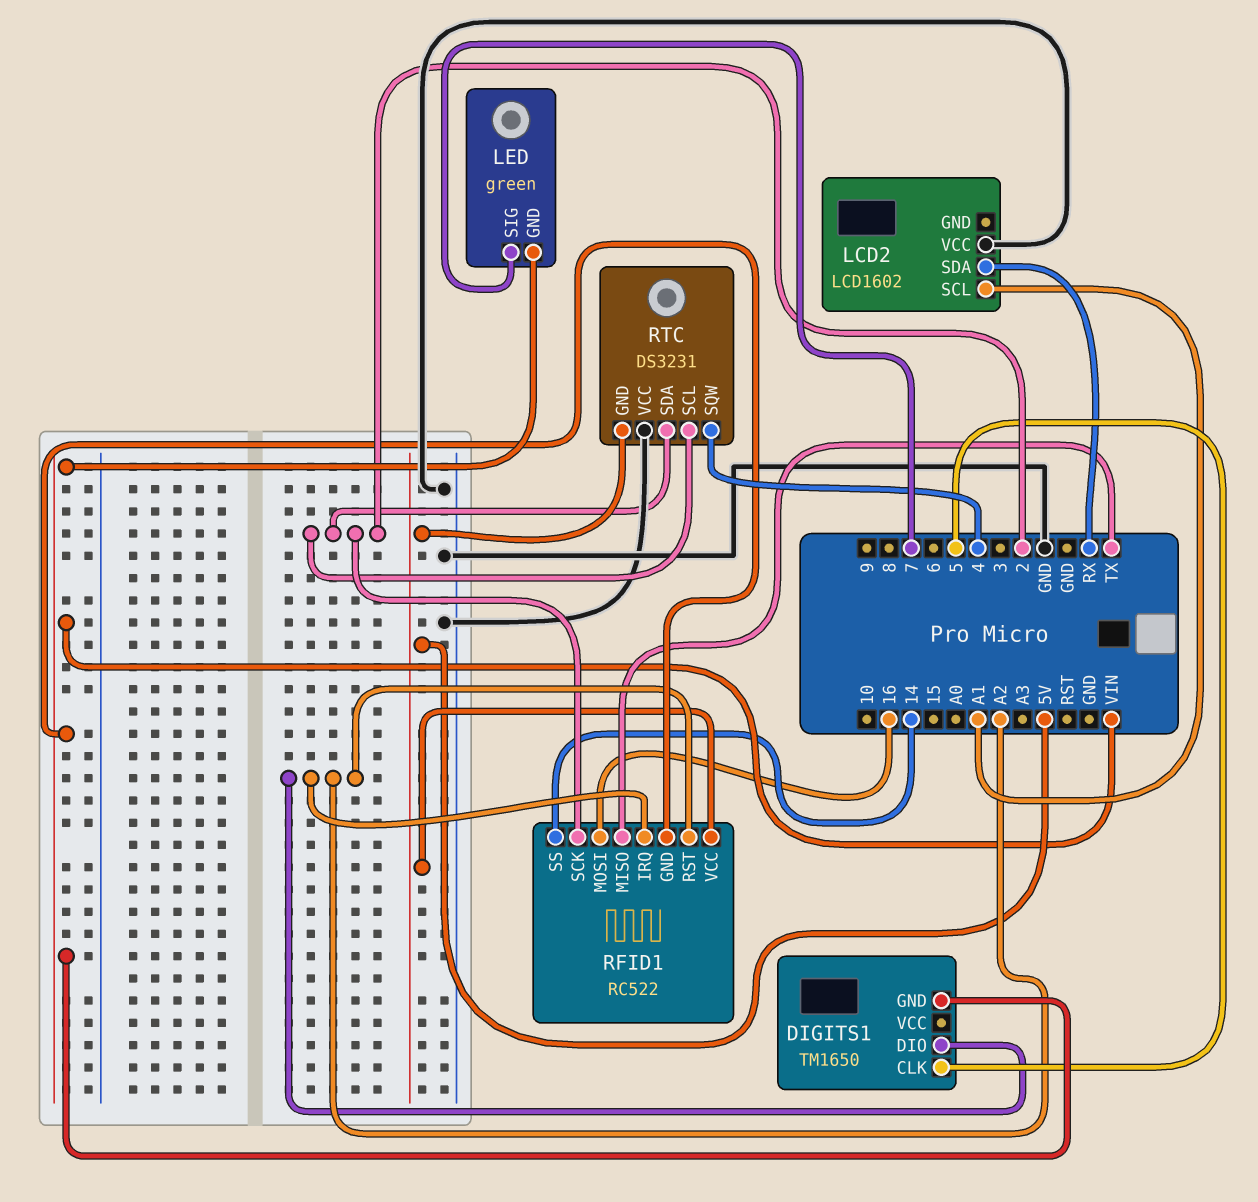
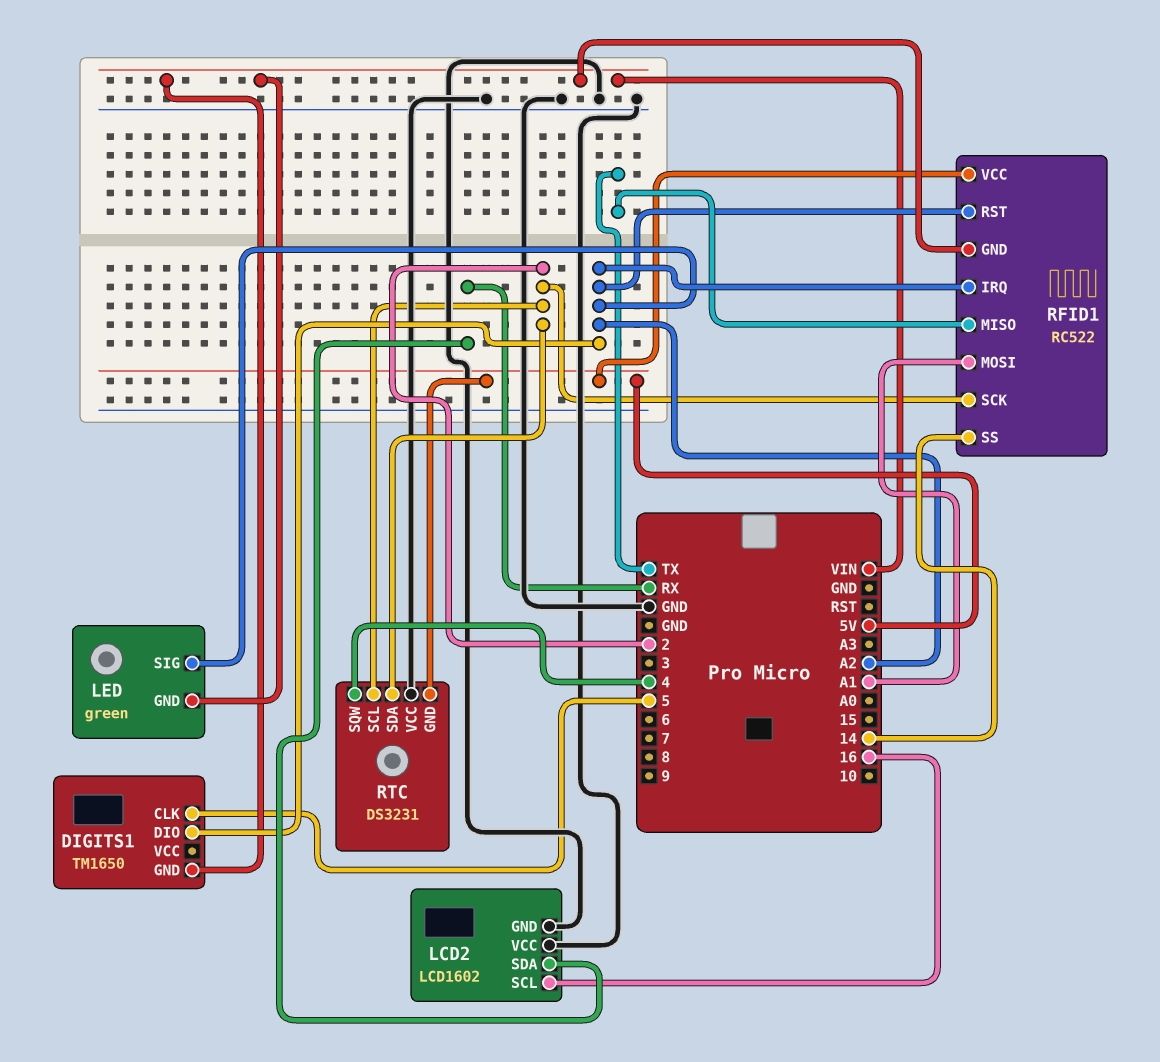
LCD2 pin GND: none -> GND
LCD2 pin SCL: A1 -> 16
LED pin SIG: 7 -> A2
RFID1 pin MOSI: 16 -> A1

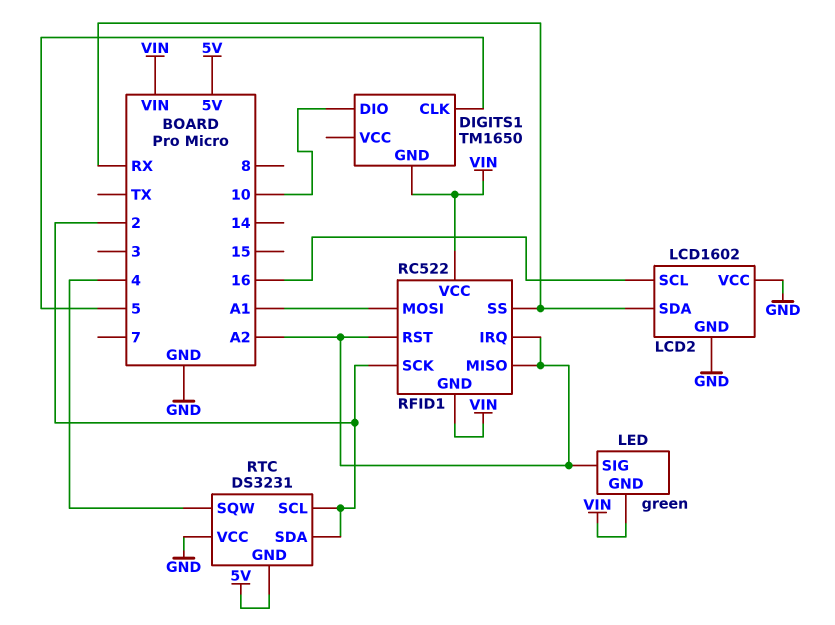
DIGITS1 pin DIO: A2 -> 10
RFID1 pin MISO: TX -> A2
RFID1 pin SS: 14 -> RX
RFID1 pin VCC: 5V -> VIN

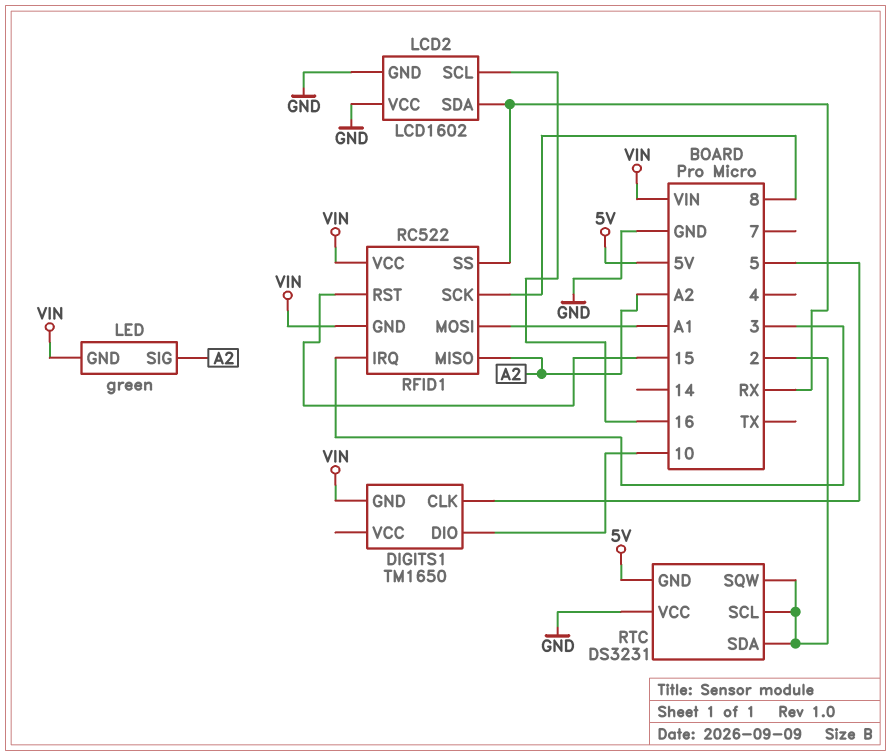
RFID1 pin IRQ: A2 -> 3
RFID1 pin RST: A2 -> 15
RFID1 pin SCK: 2 -> 8
RTC pin SQW: 4 -> 2

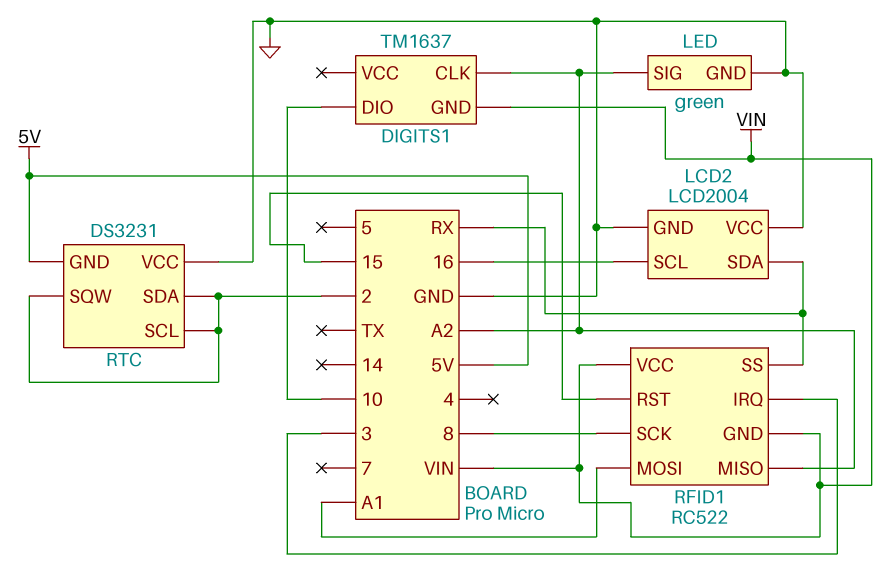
DIGITS1: TM1650 -> TM1637
DIGITS1 pin CLK: 5 -> A2
LCD2: LCD1602 -> LCD2004
LED pin GND: VIN -> GND

